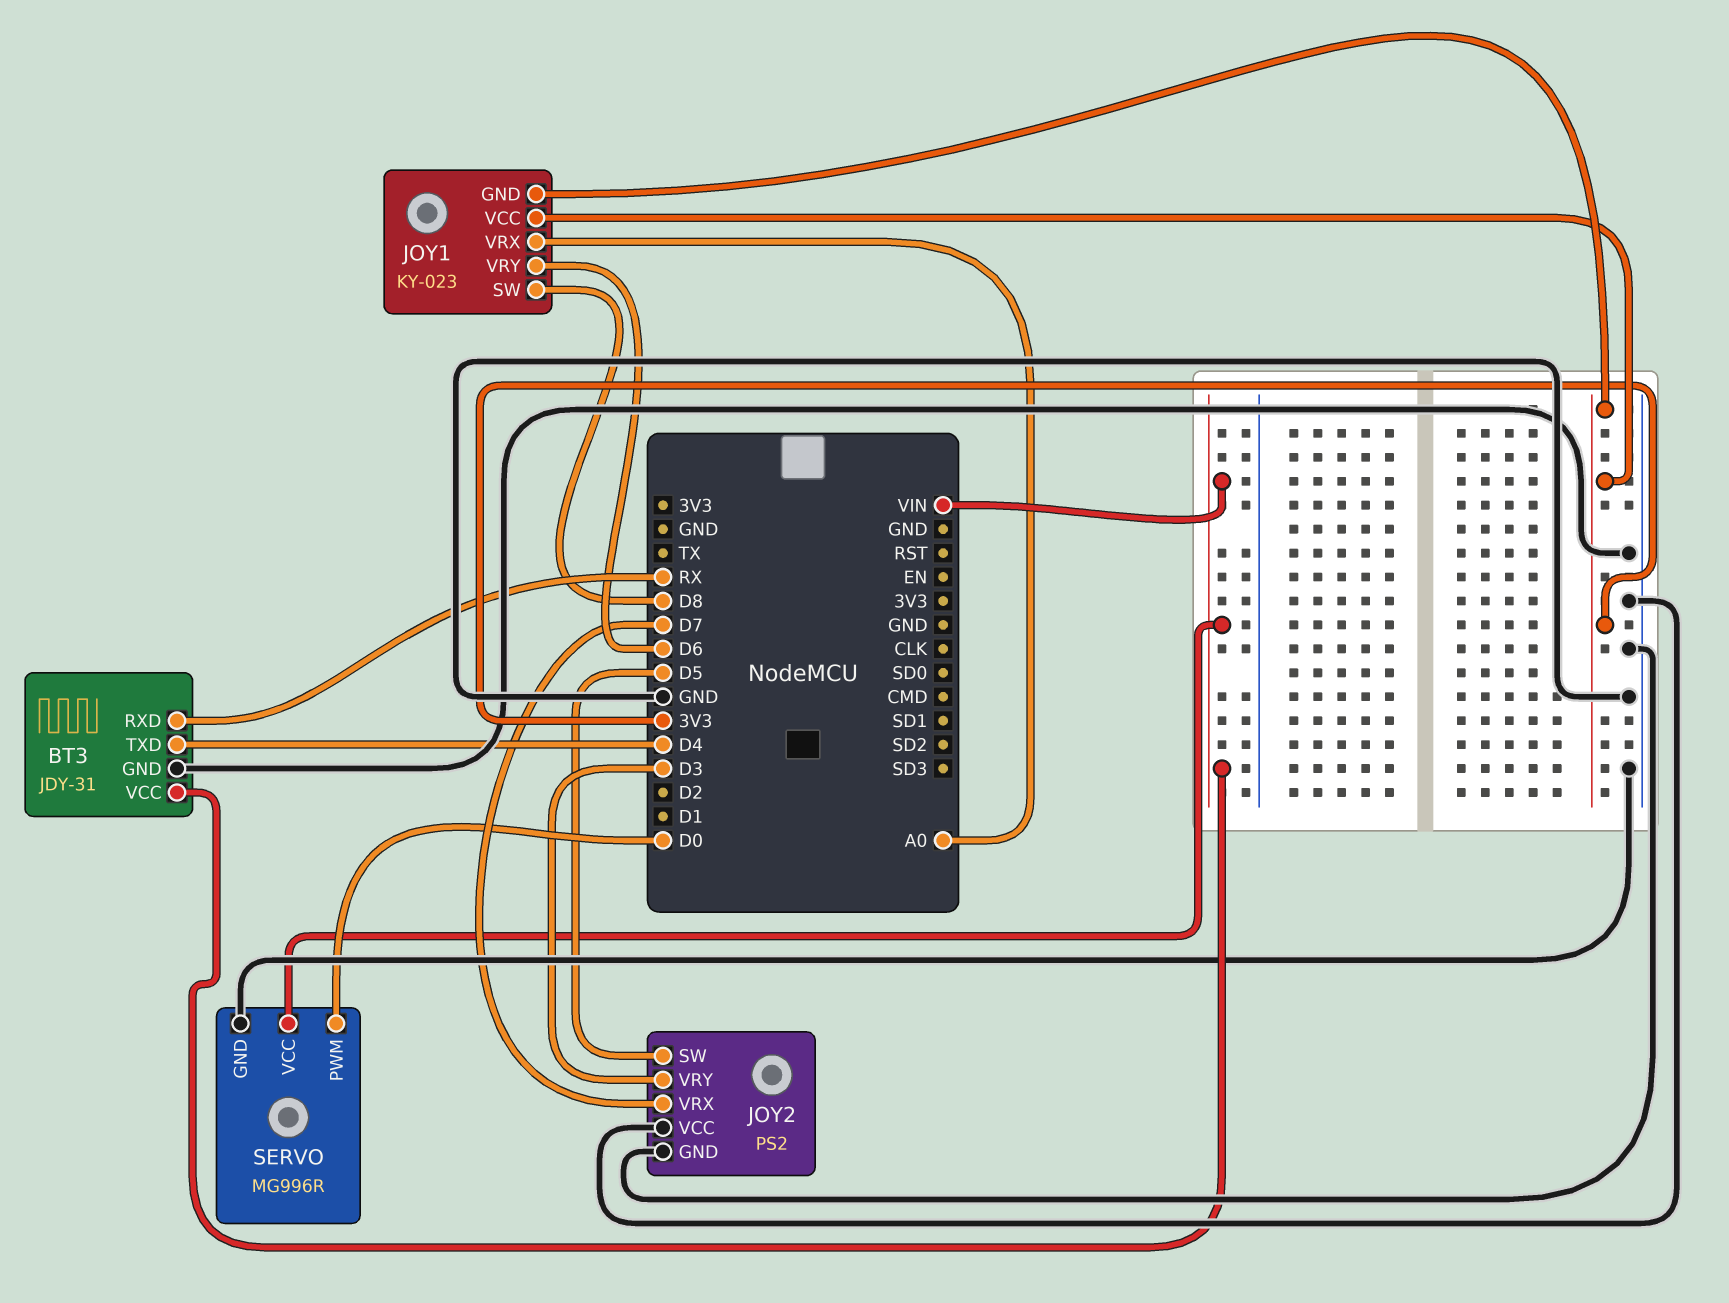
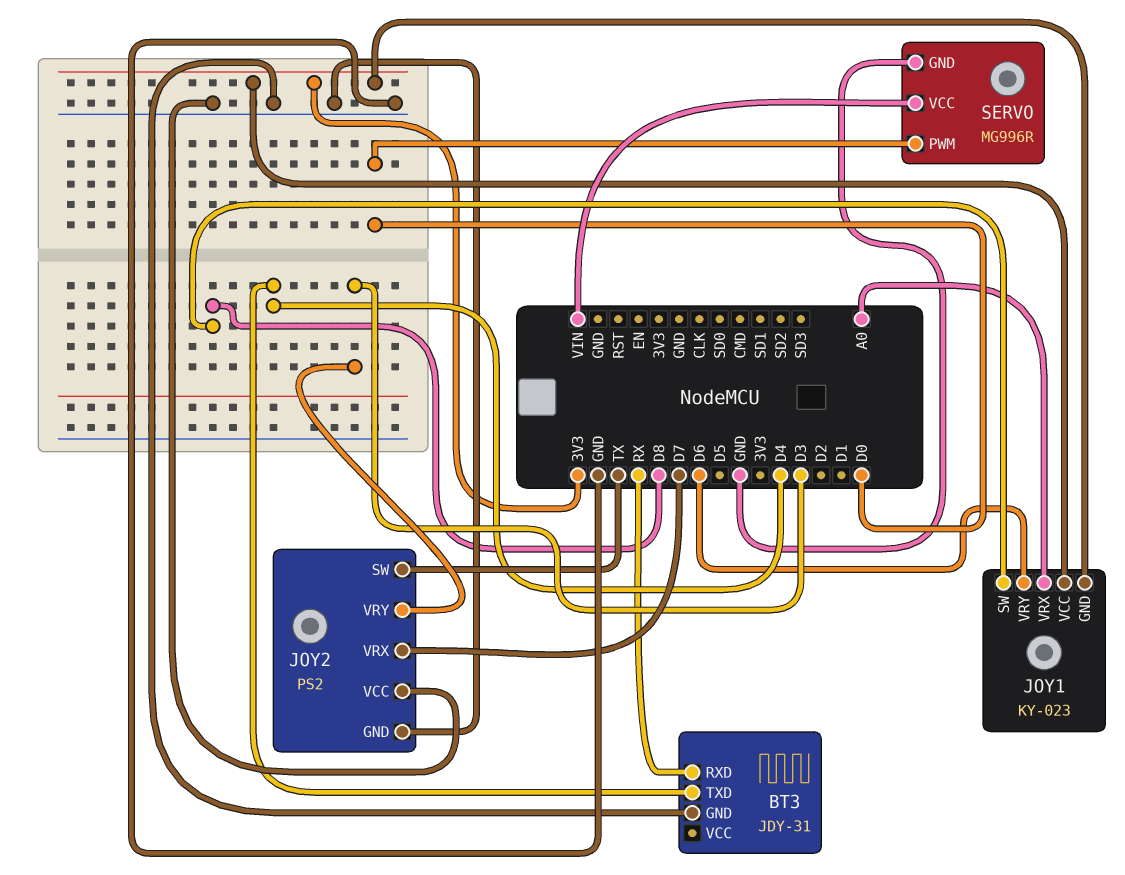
BT3 pin VCC: VIN -> none
JOY2 pin SW: D5 -> TX

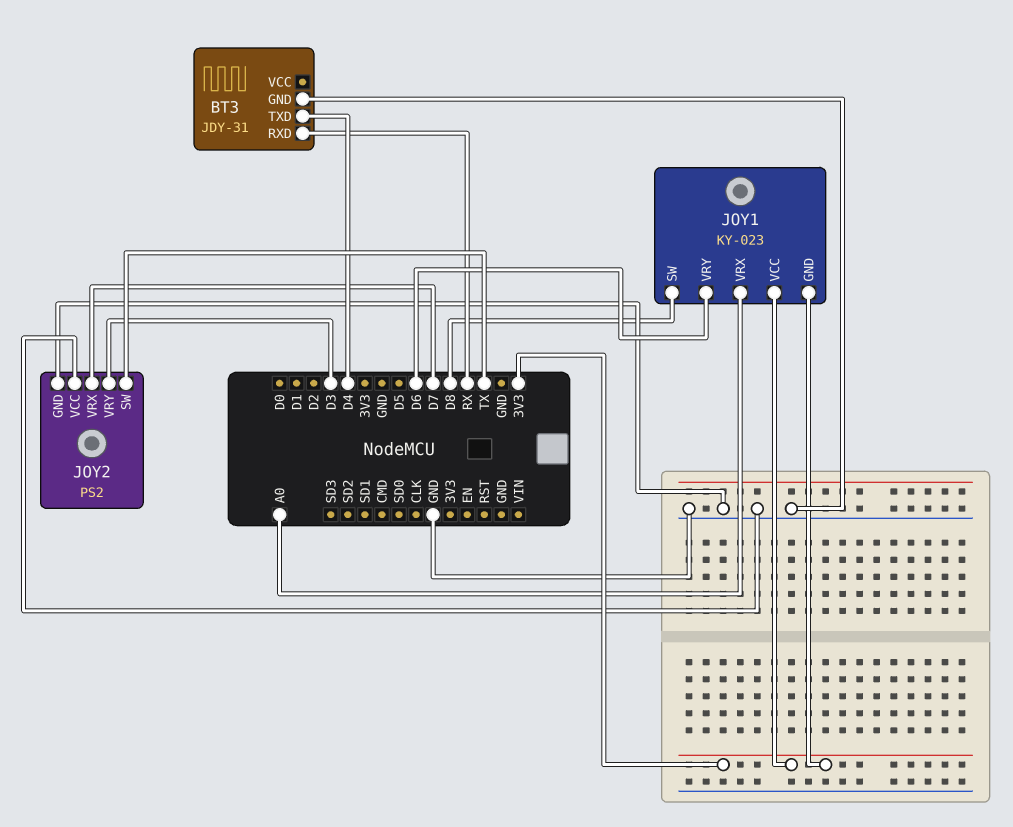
SERVO: MG996R -> none
SERVO pin GND: GND -> none
SERVO pin PWM: D0 -> none
SERVO pin VCC: VIN -> none

